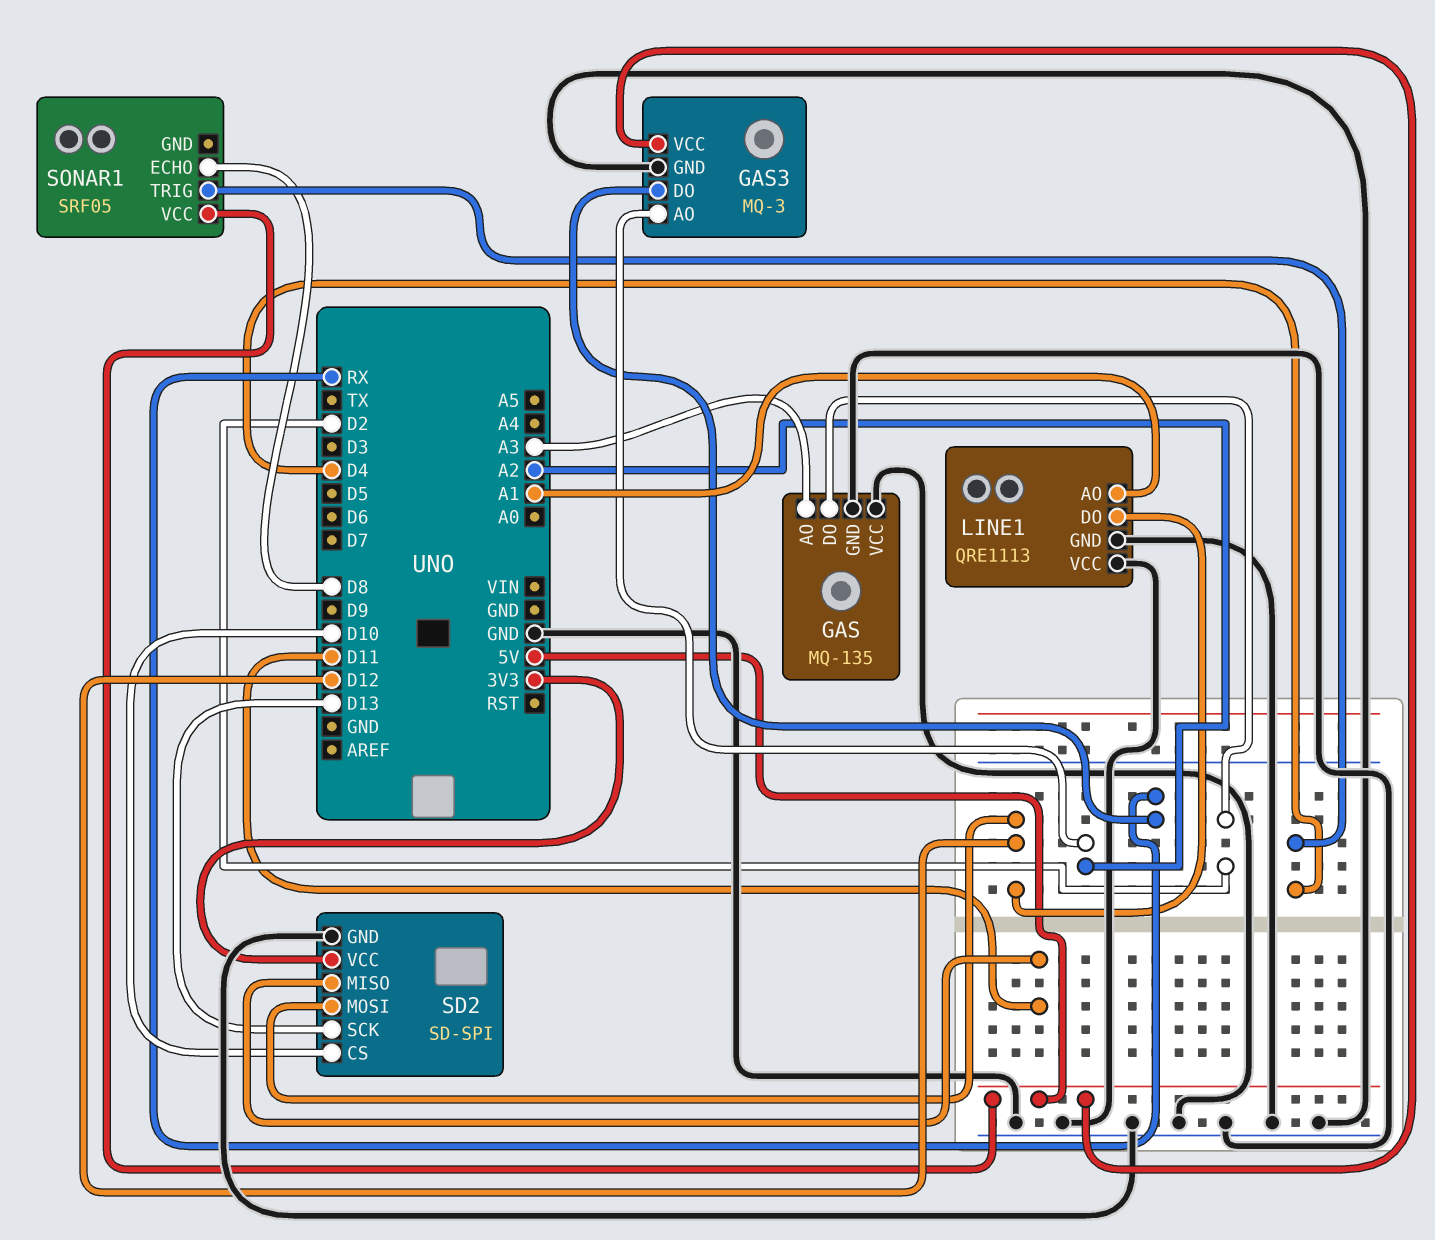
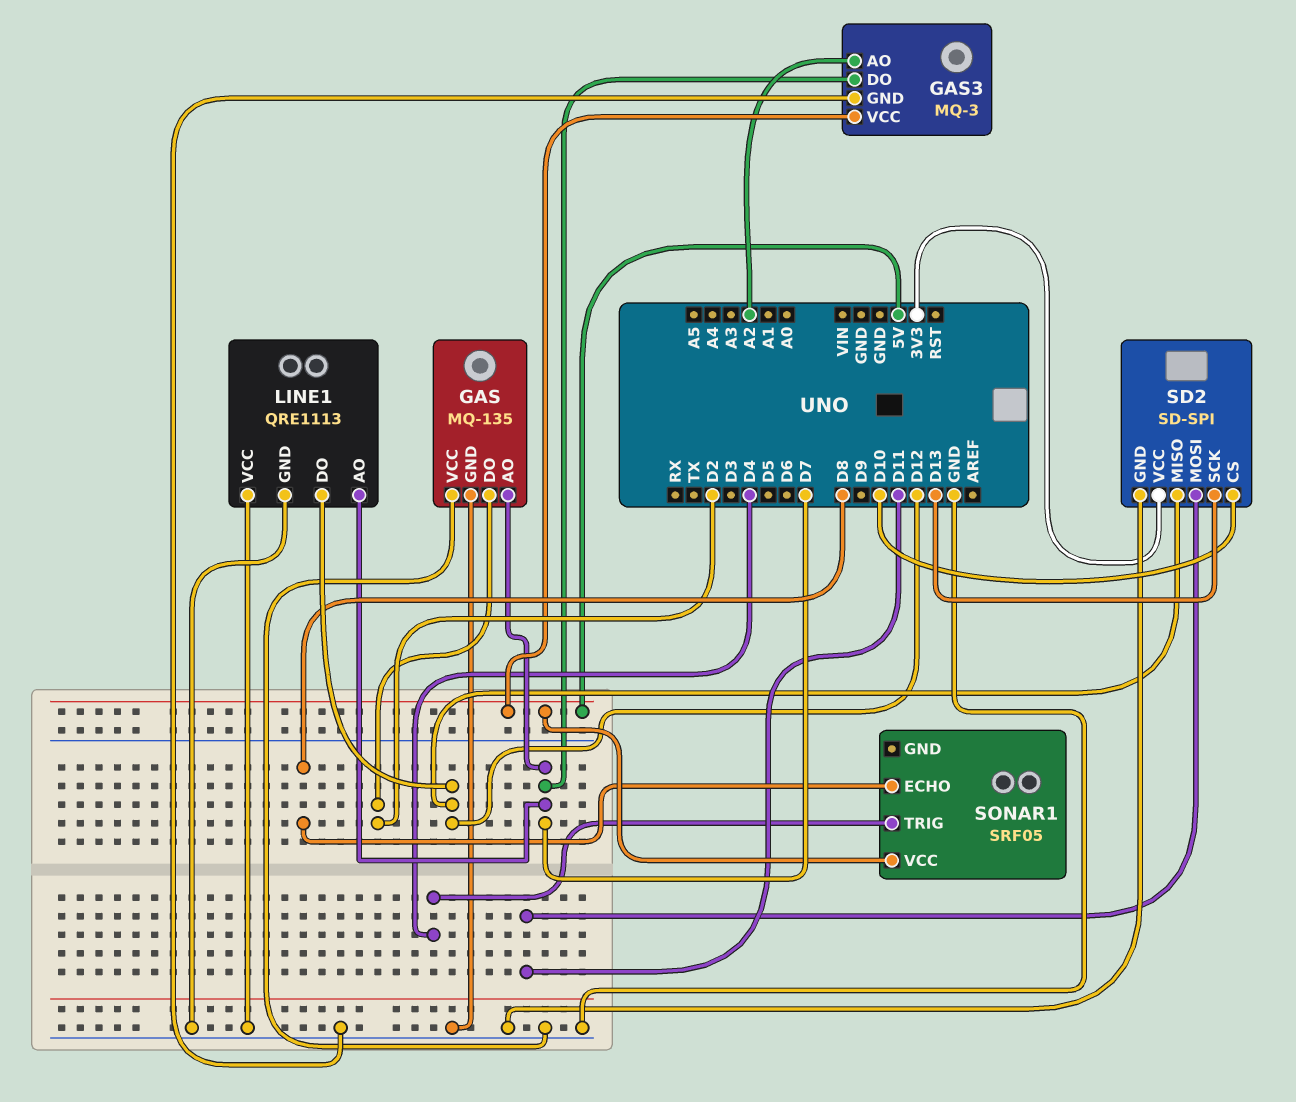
GAS pin AO: A3 -> D7
GAS3 pin DO: RX -> D7
LINE1 pin AO: A1 -> D7
SD2 pin MISO: D11 -> D12
SD2 pin MOSI: D12 -> D11

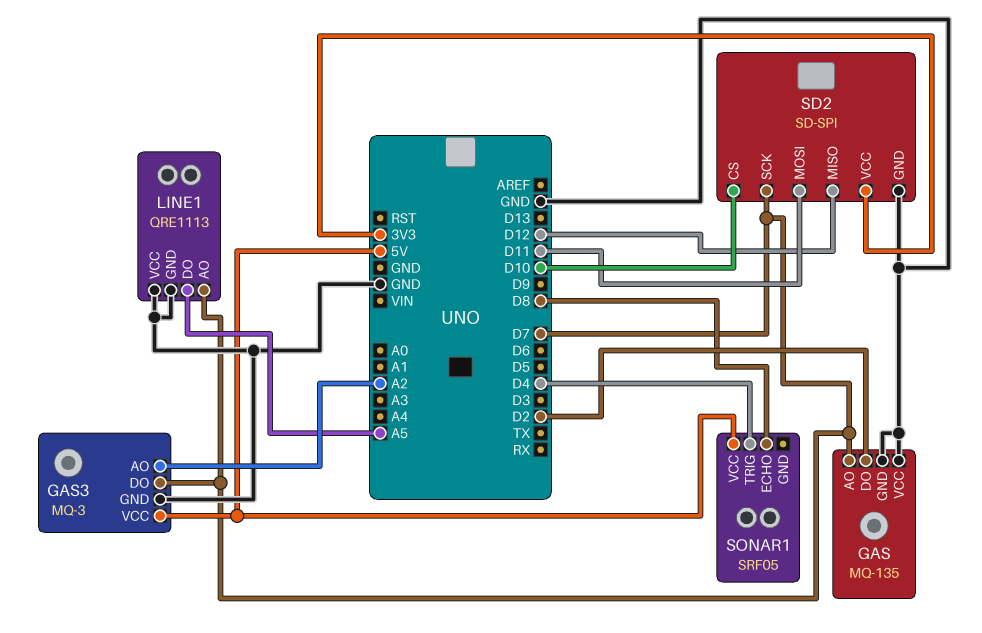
LINE1 pin DO: D12 -> A5
SD2 pin SCK: D13 -> D7

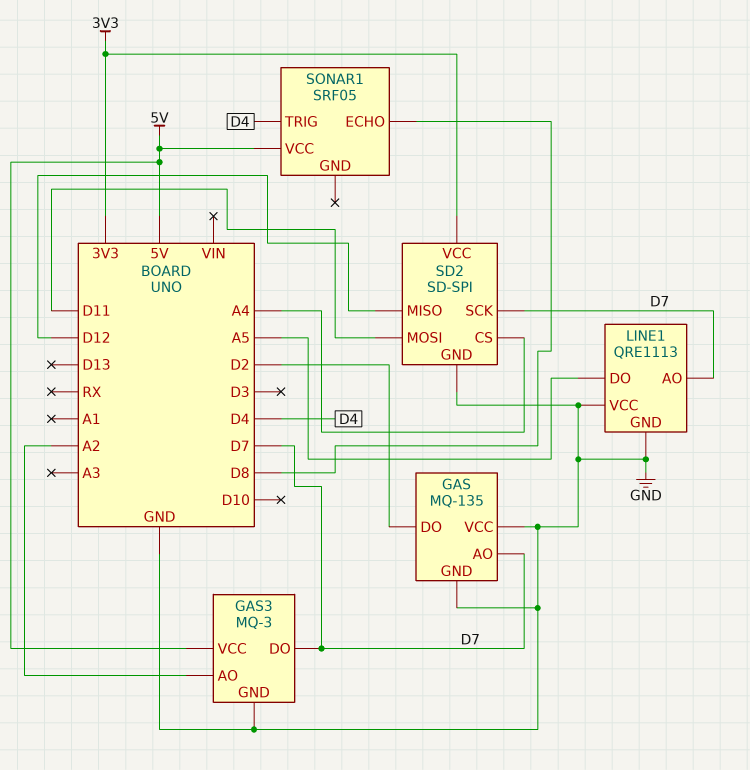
SD2 pin CS: D10 -> A4

